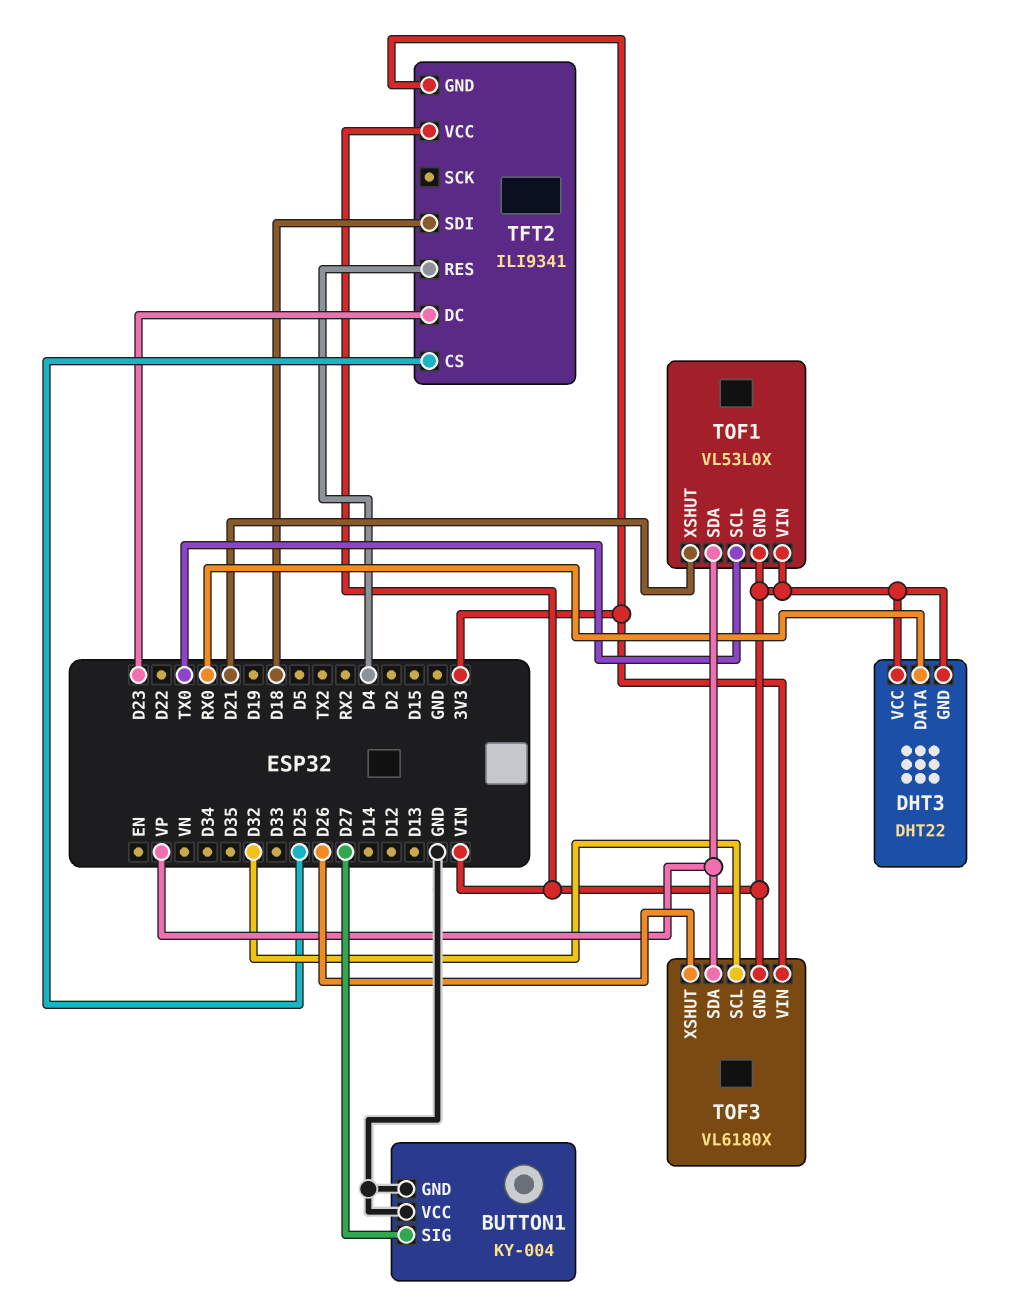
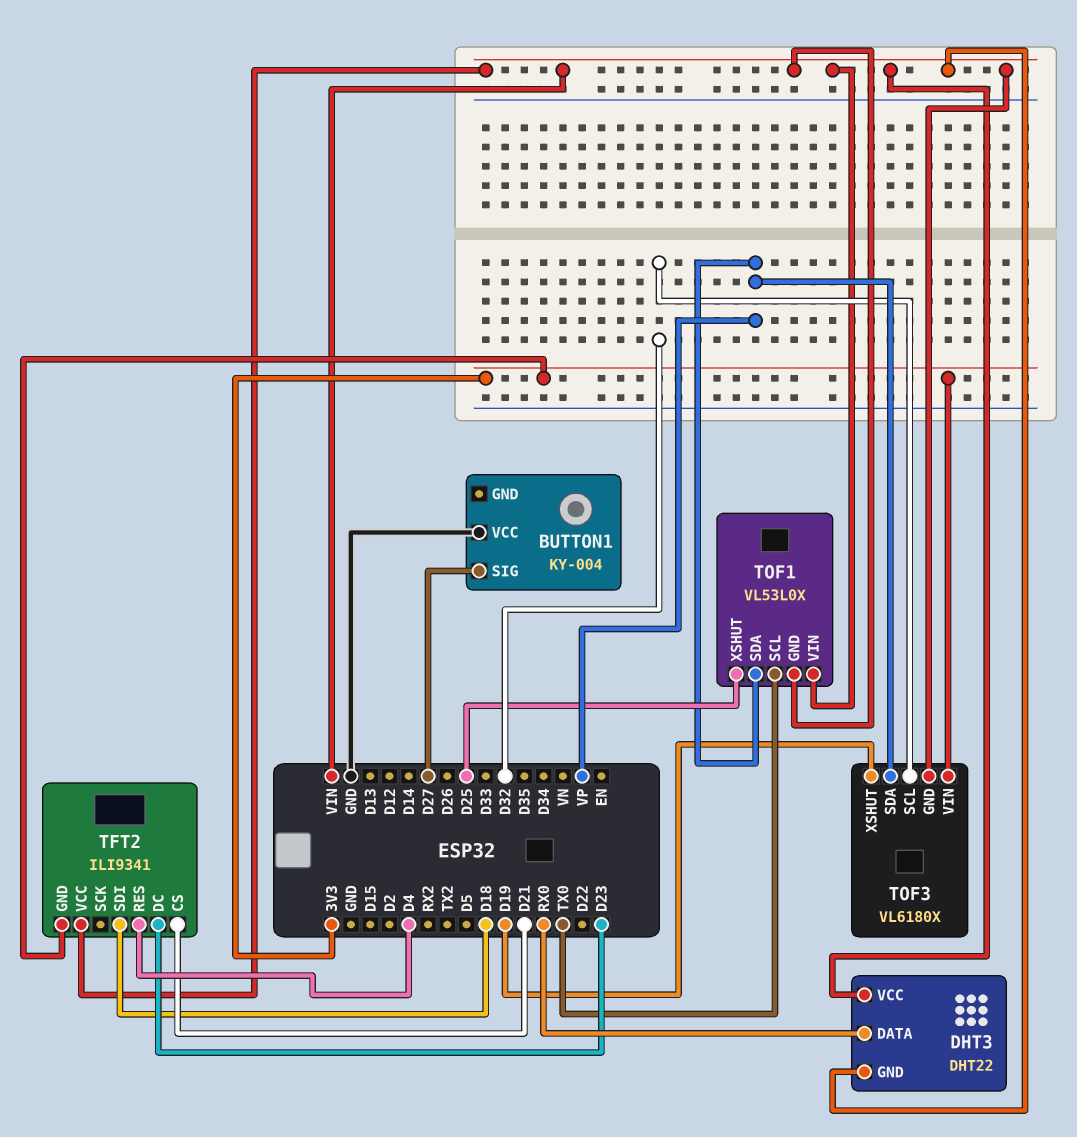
BUTTON1 pin GND: GND -> none
TFT2 pin CS: D25 -> D21
TOF1 pin XSHUT: D21 -> D25
TOF3 pin XSHUT: D26 -> D19

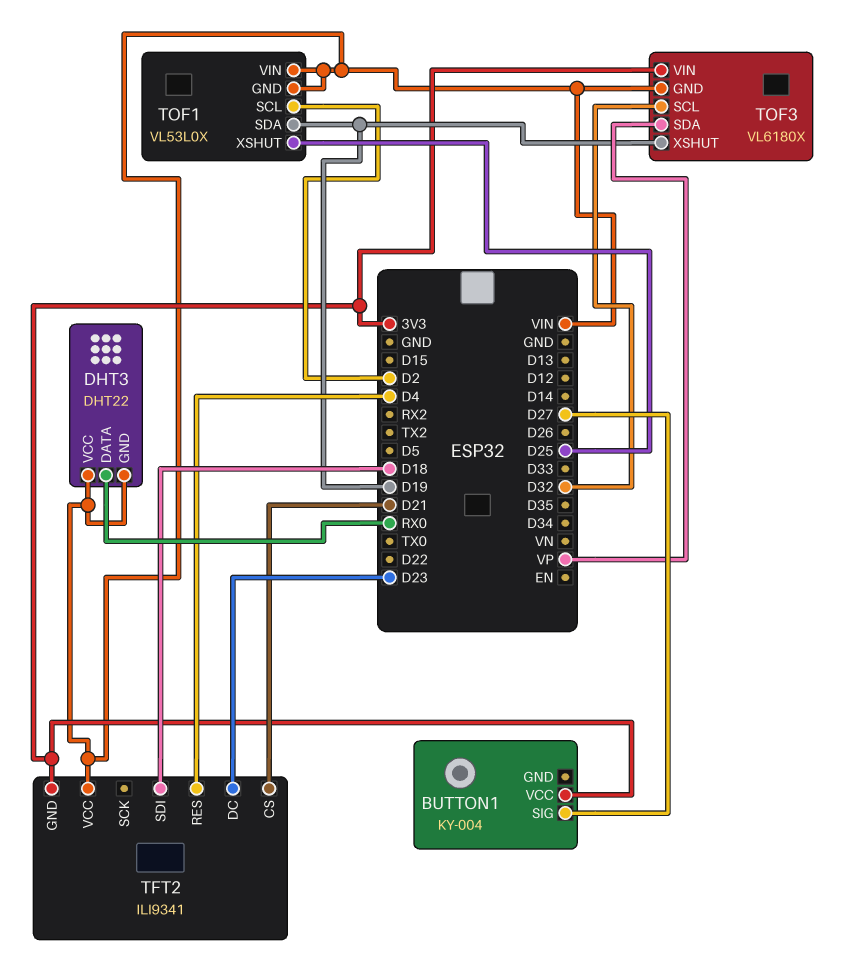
BUTTON1 pin VCC: GND -> 3V3
TOF1 pin SCL: TX0 -> D2
TOF1 pin SDA: VP -> D19

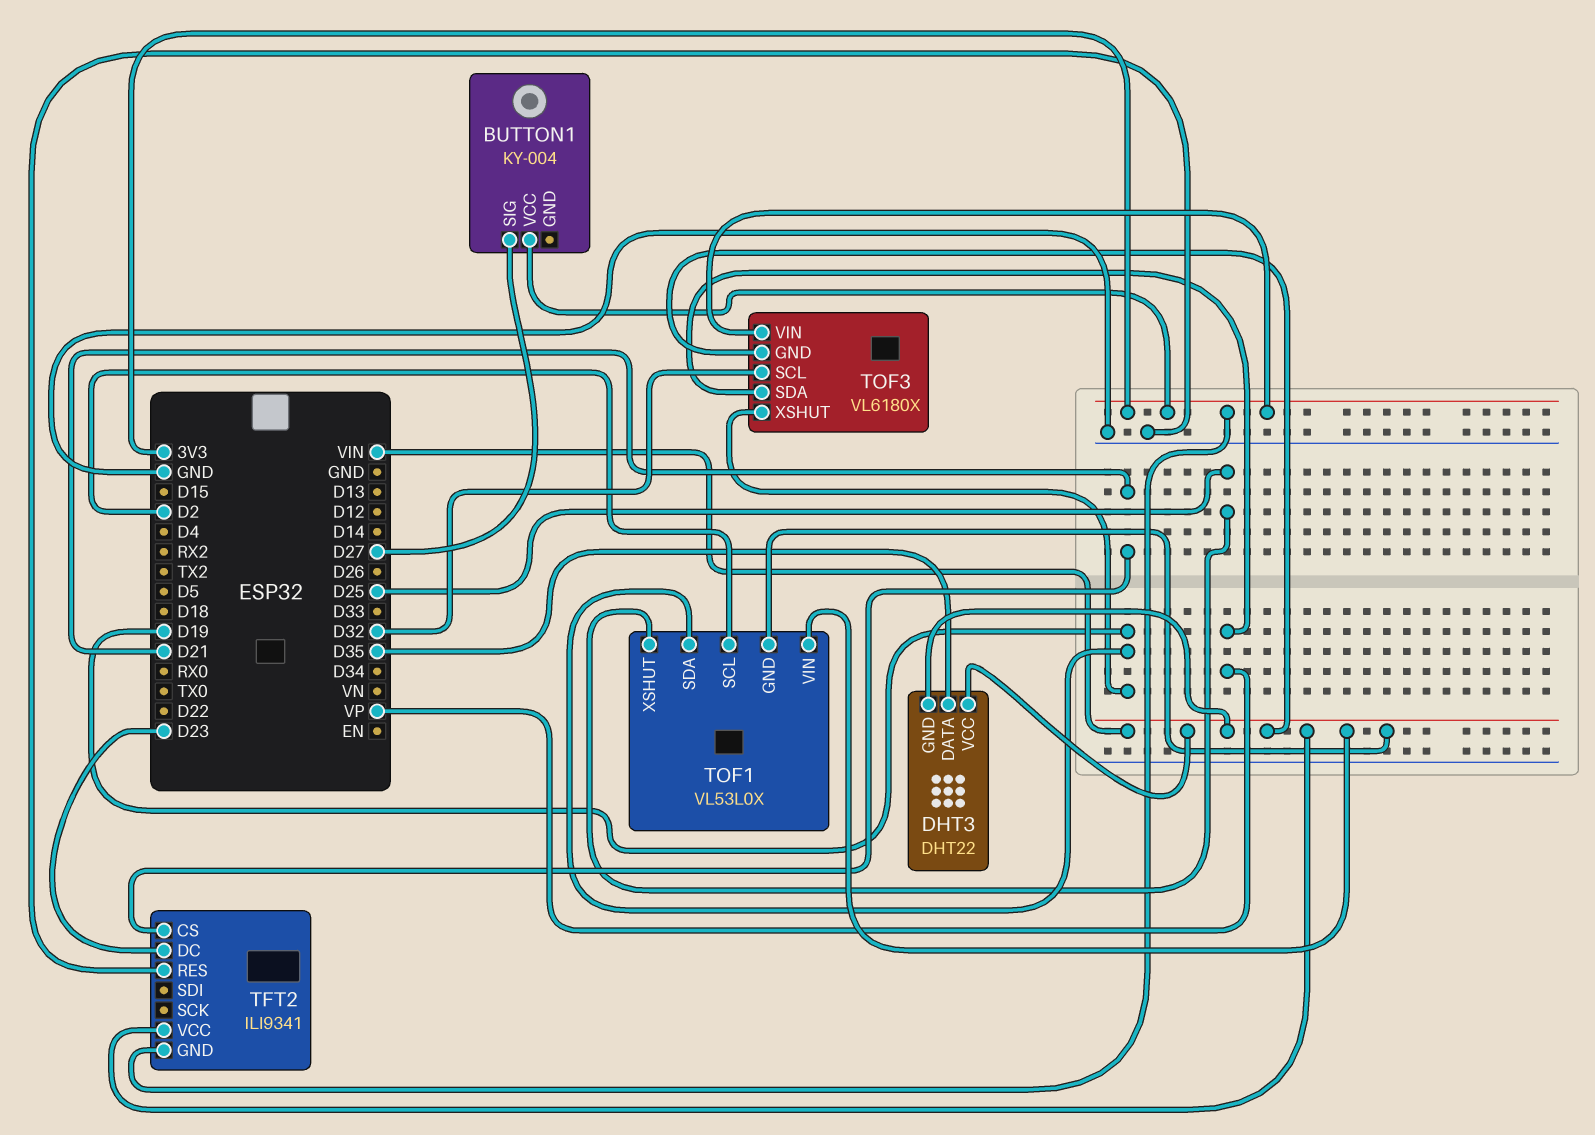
DHT3 pin DATA: RX0 -> D35
TFT2 pin RES: D4 -> GND
TFT2 pin SDI: D18 -> none

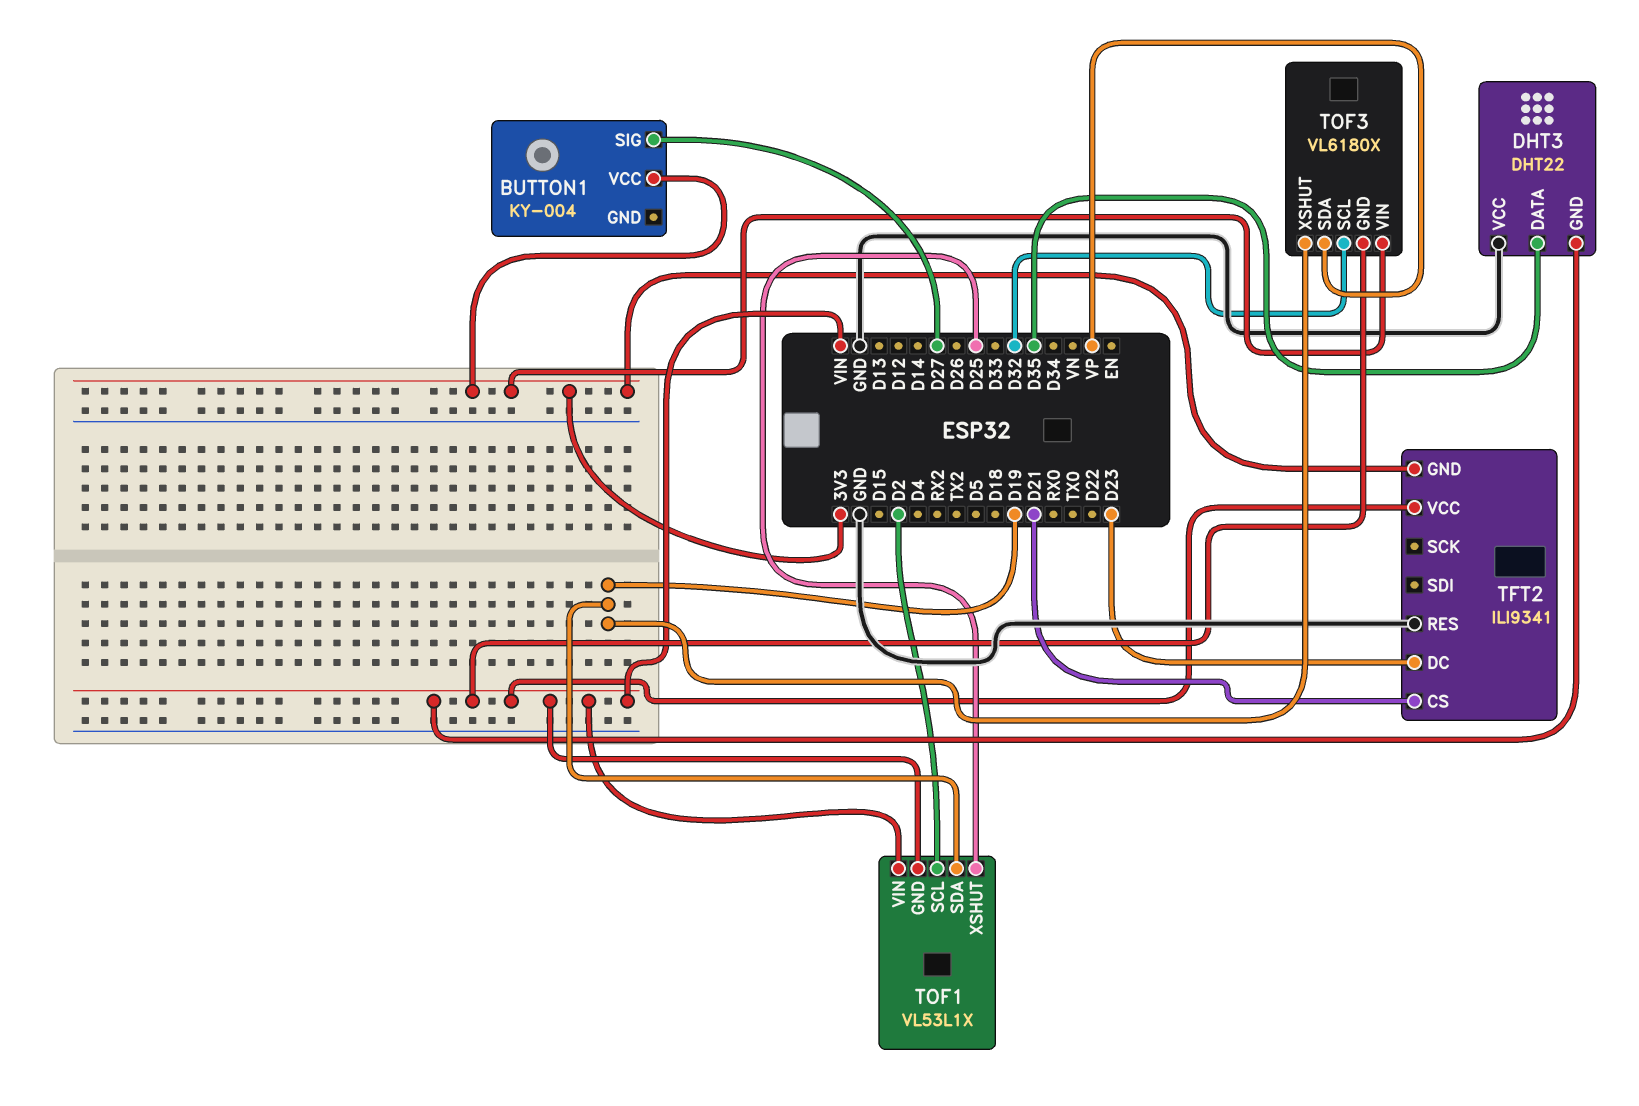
DHT3 pin VCC: VIN -> GND
TOF1: VL53L0X -> VL53L1X

